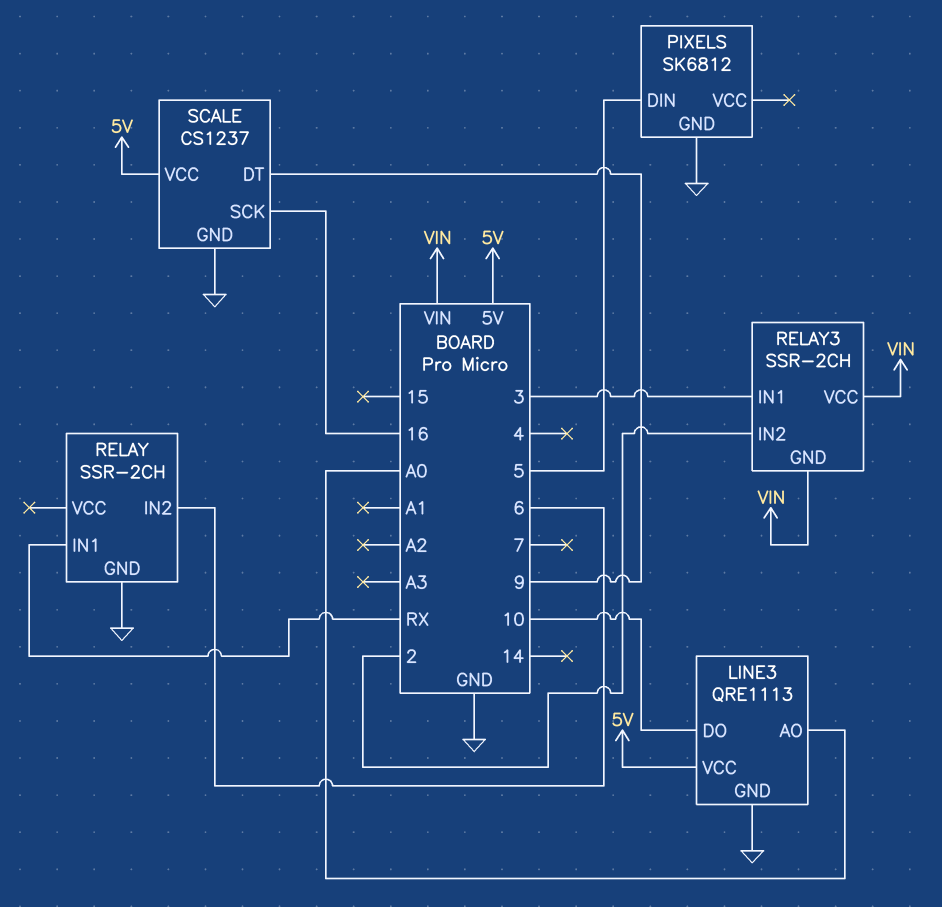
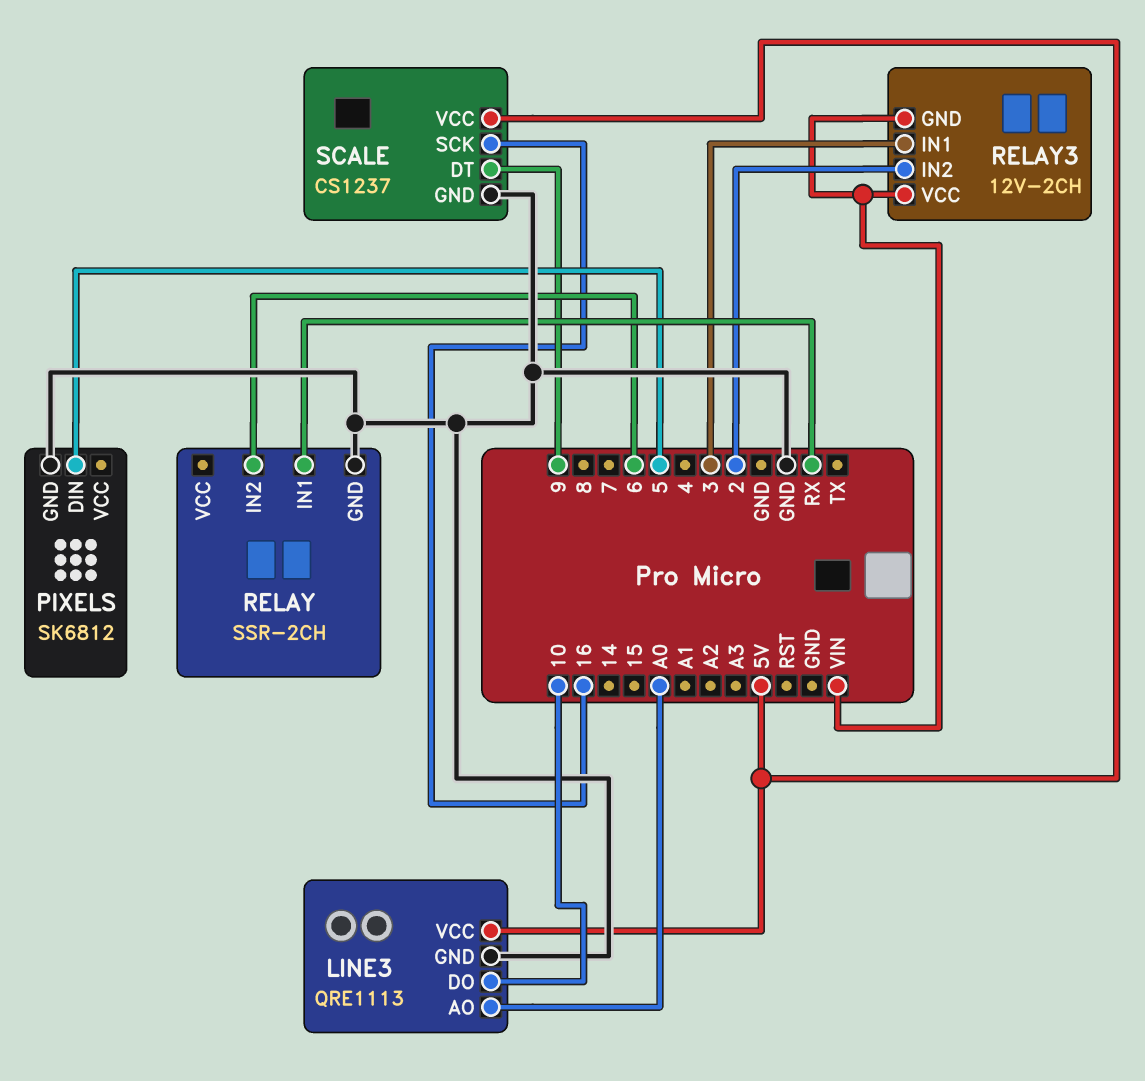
RELAY3: SSR-2CH -> 12V-2CH

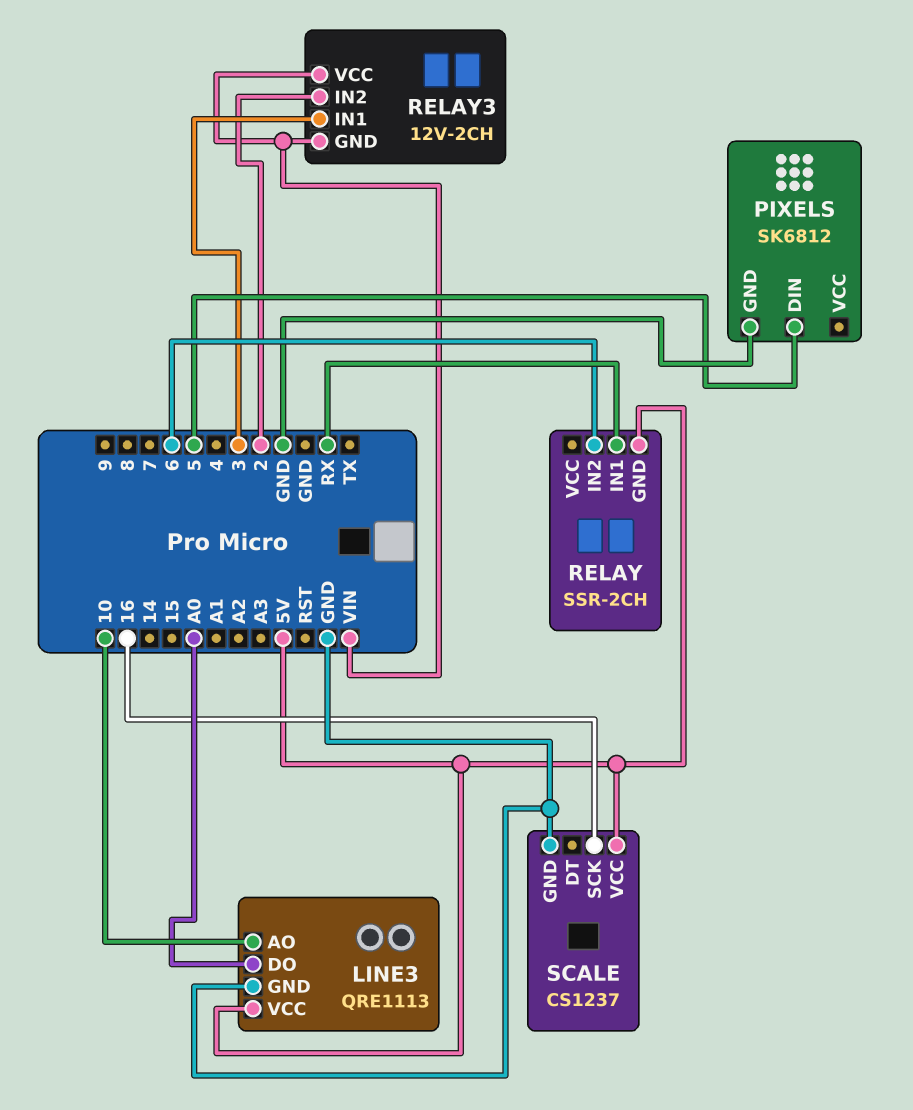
LINE3 pin AO: A0 -> 10
LINE3 pin DO: 10 -> A0
RELAY pin GND: GND -> 5V
SCALE pin DT: 9 -> none

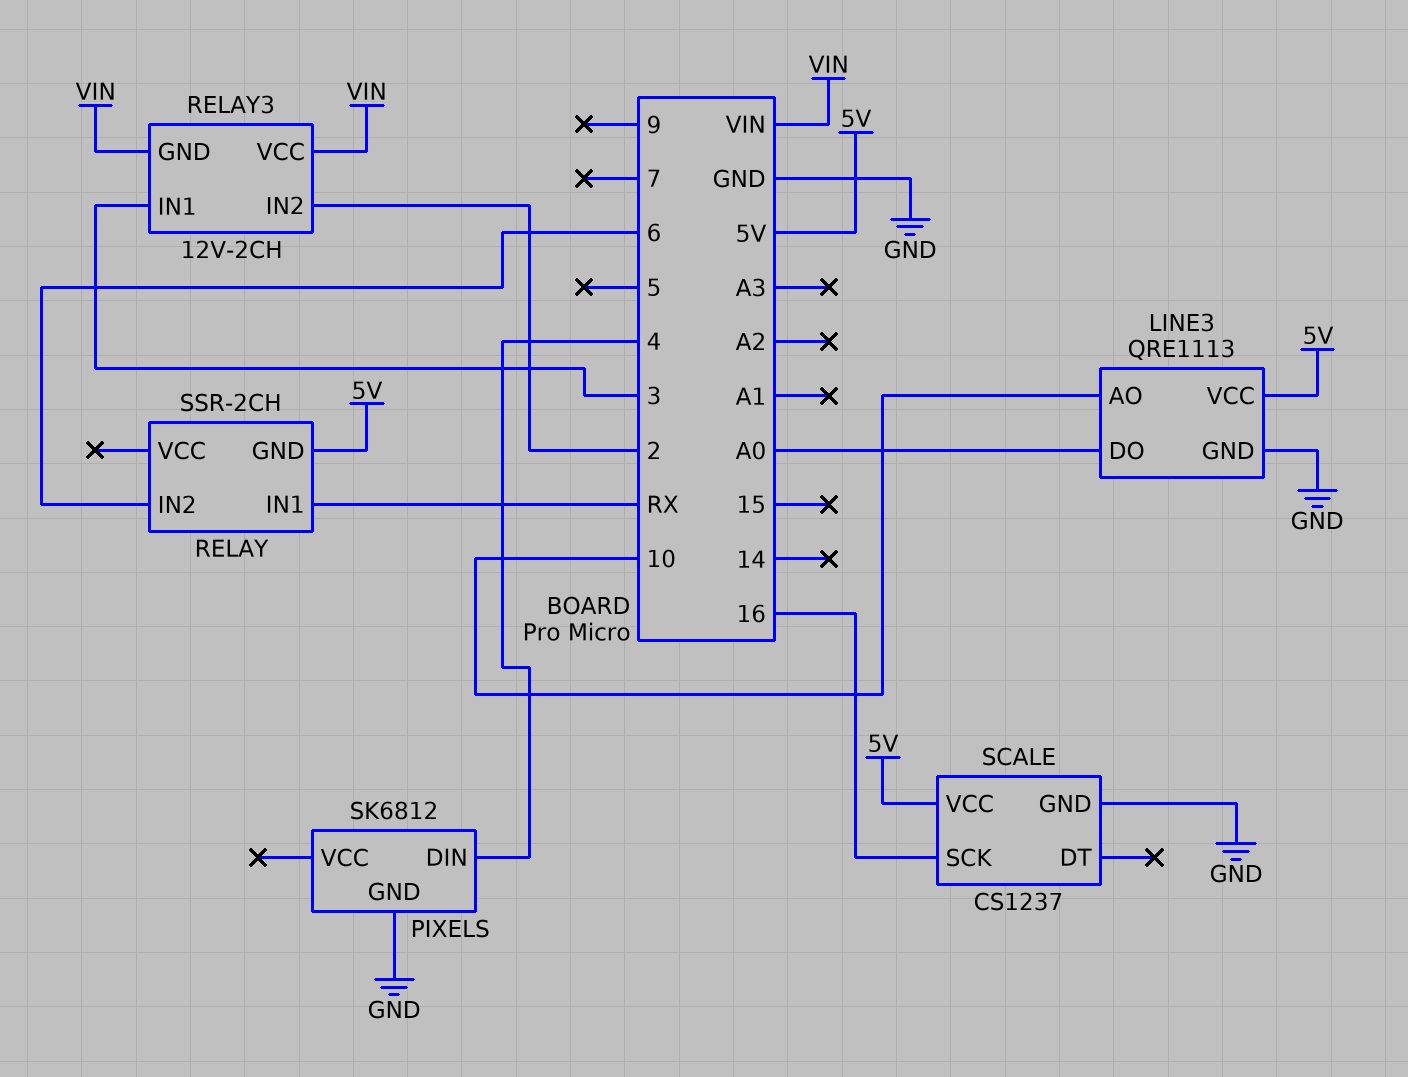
PIXELS pin DIN: 5 -> 4

